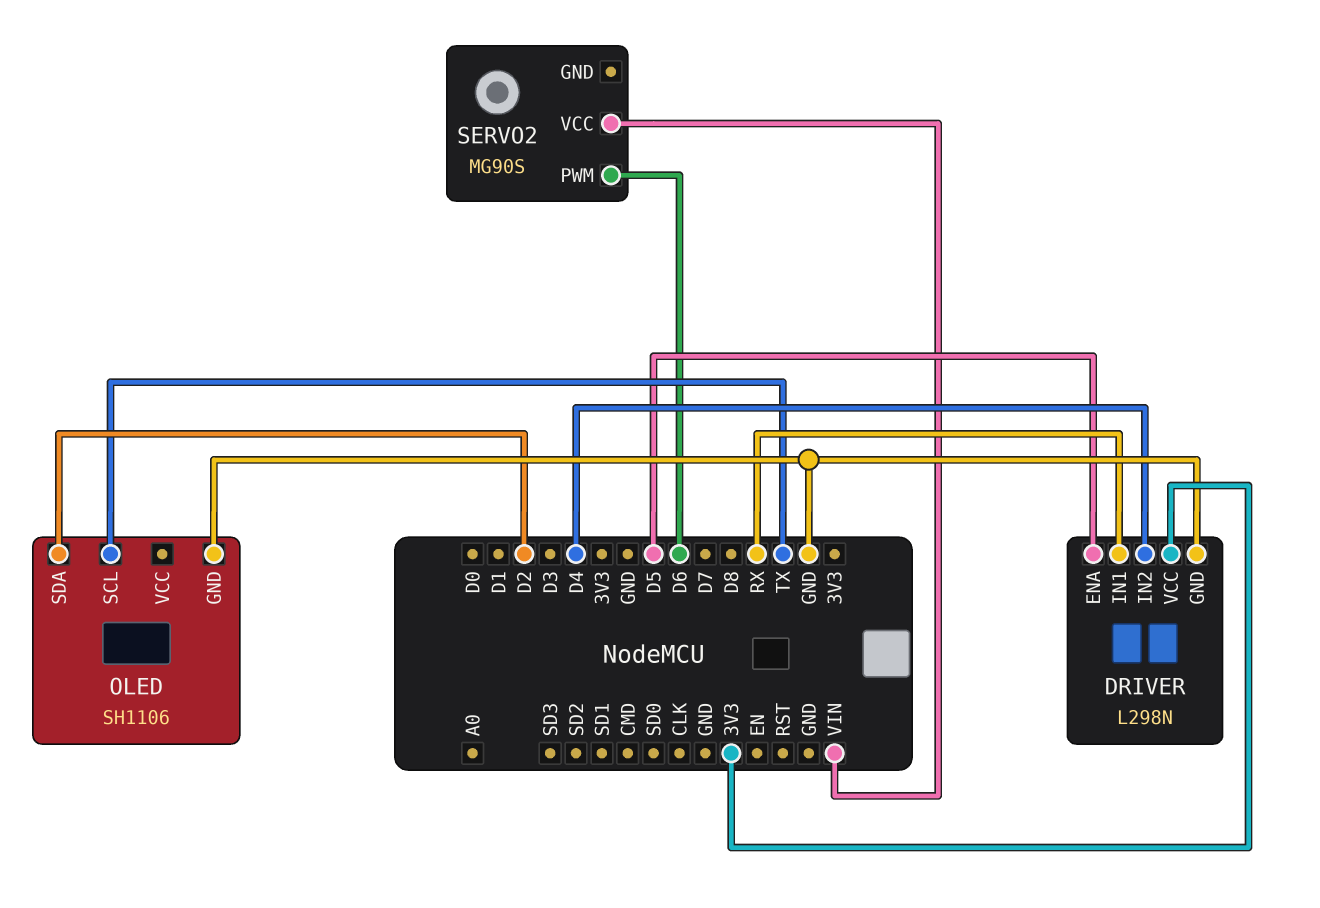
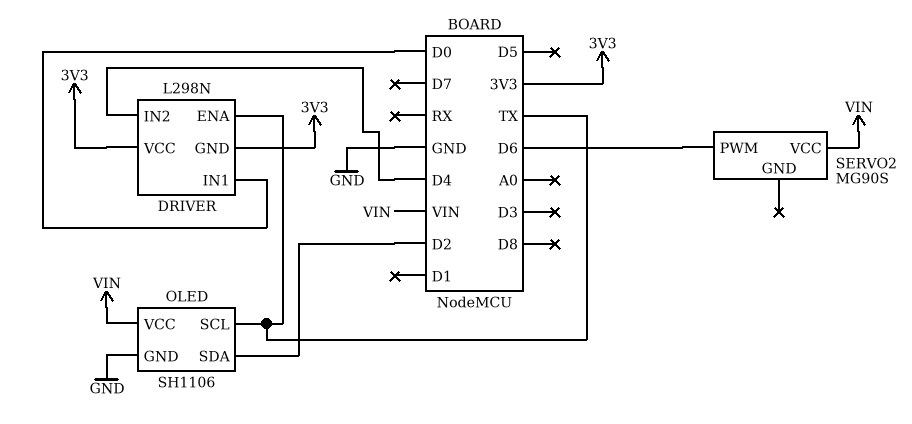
DRIVER pin ENA: D5 -> TX
DRIVER pin GND: GND -> 3V3
DRIVER pin IN1: RX -> D0
OLED pin VCC: none -> VIN

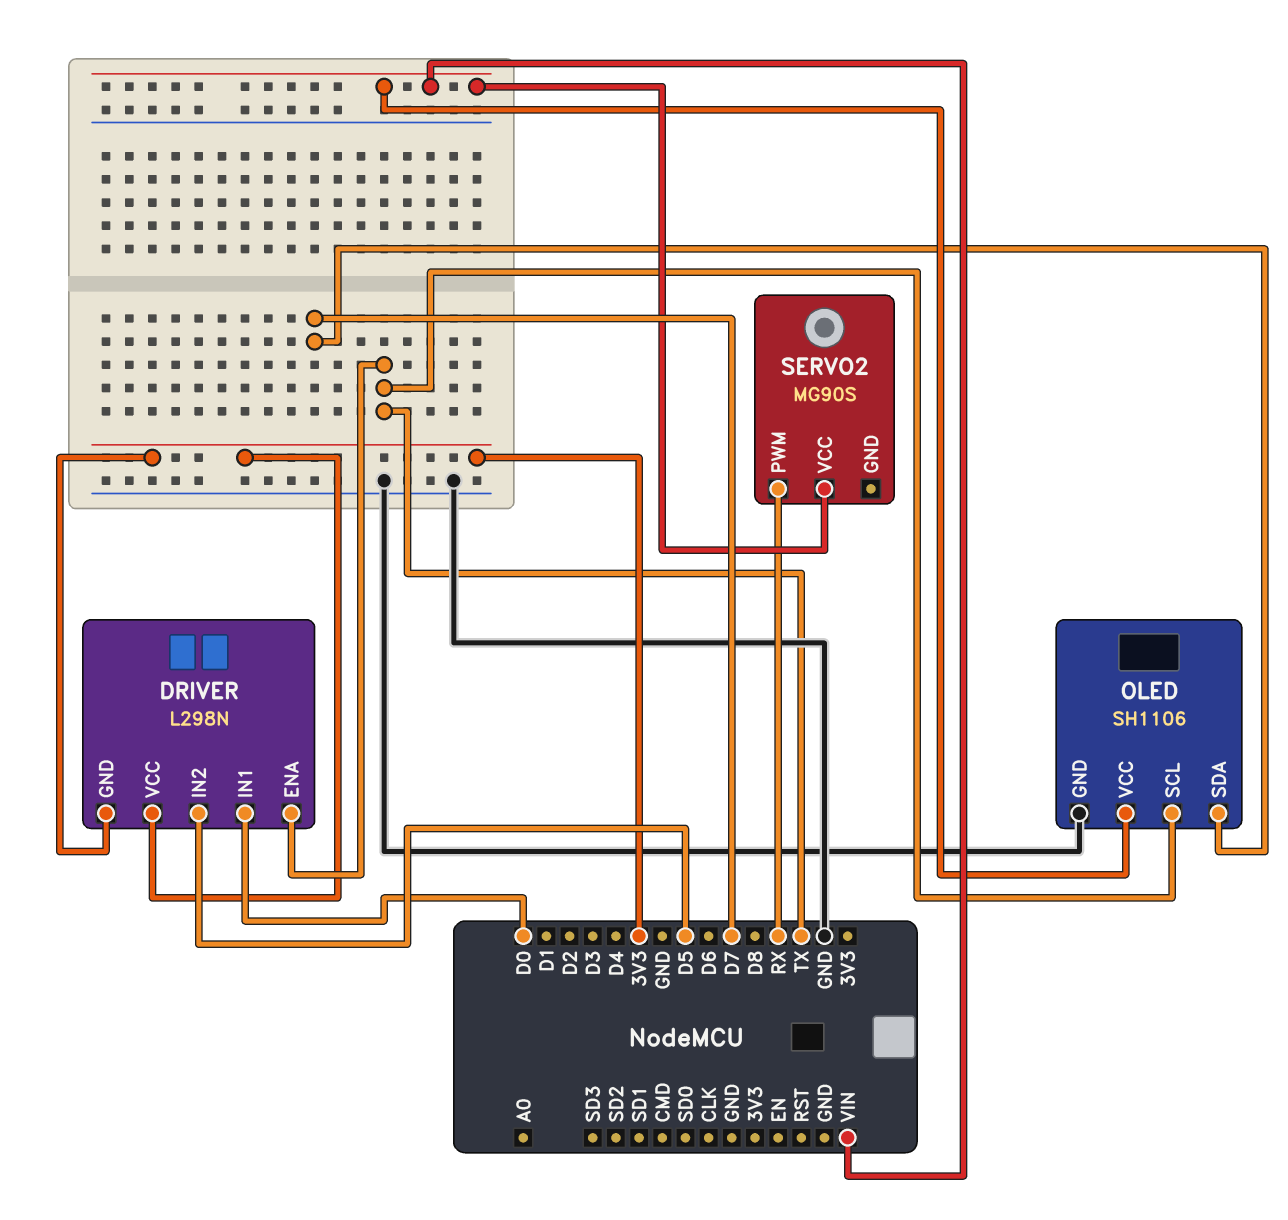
DRIVER pin IN2: D4 -> D5
OLED pin SDA: D2 -> D7
SERVO2 pin PWM: D6 -> RX

